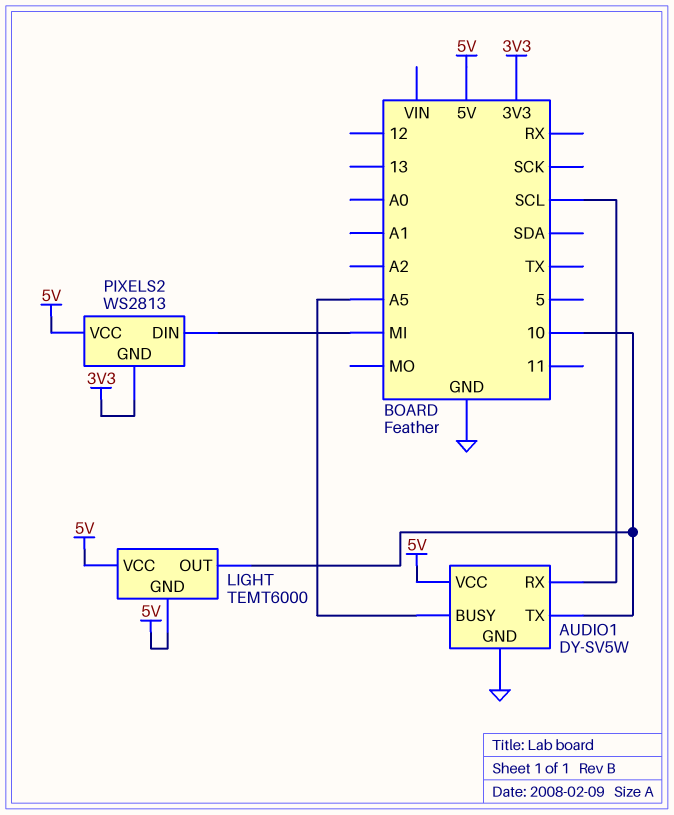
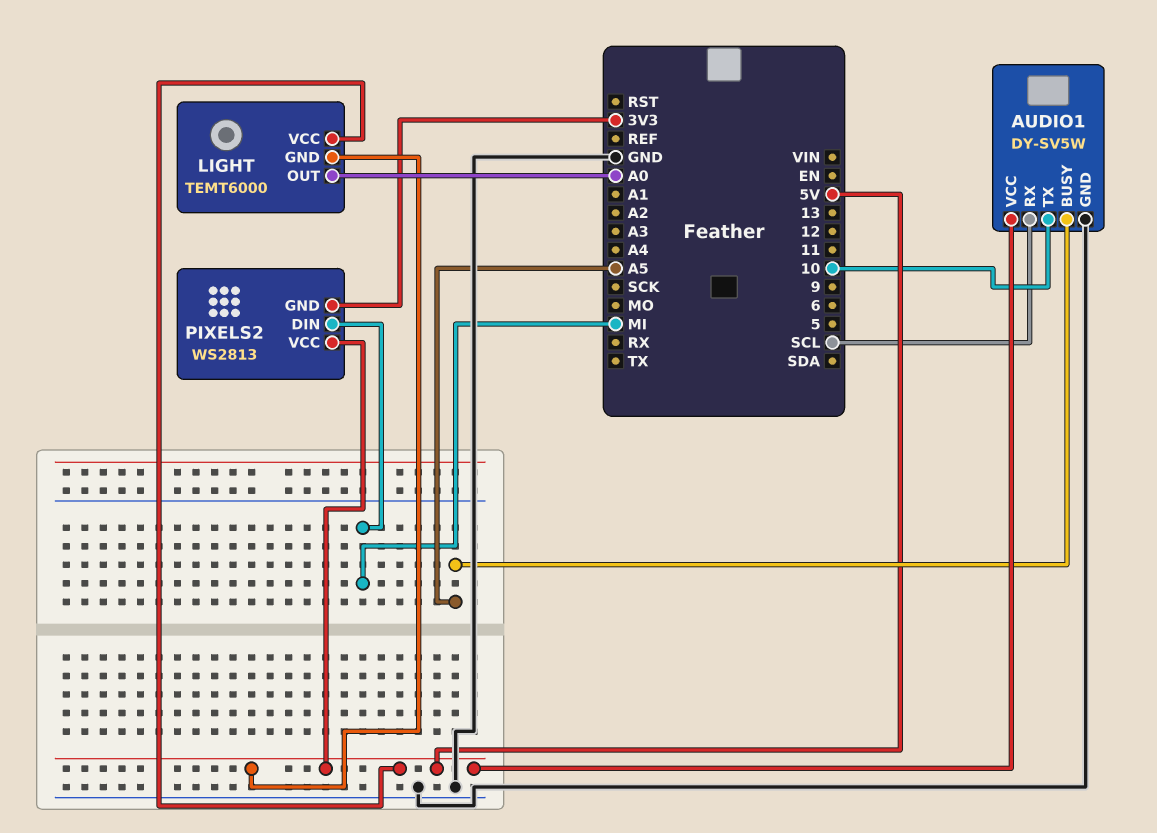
LIGHT pin OUT: 10 -> A0

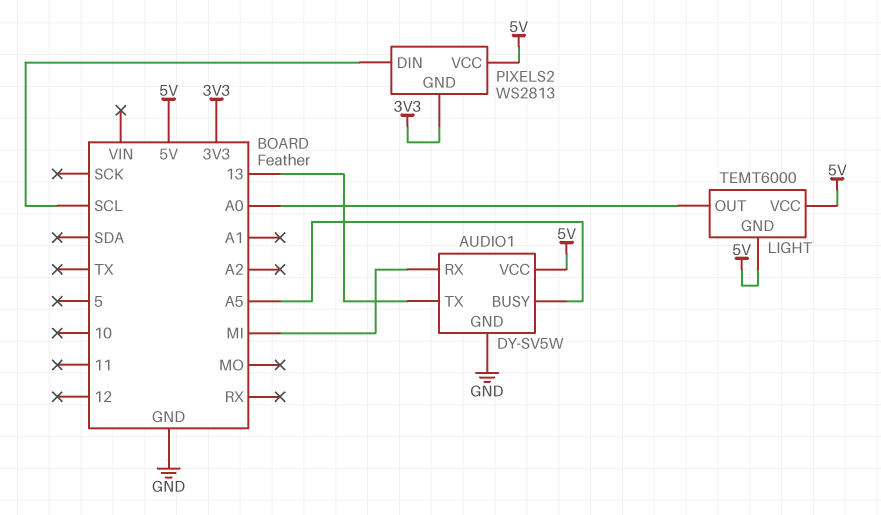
AUDIO1 pin RX: SCL -> MI
AUDIO1 pin TX: 10 -> 13
PIXELS2 pin DIN: MI -> SCL

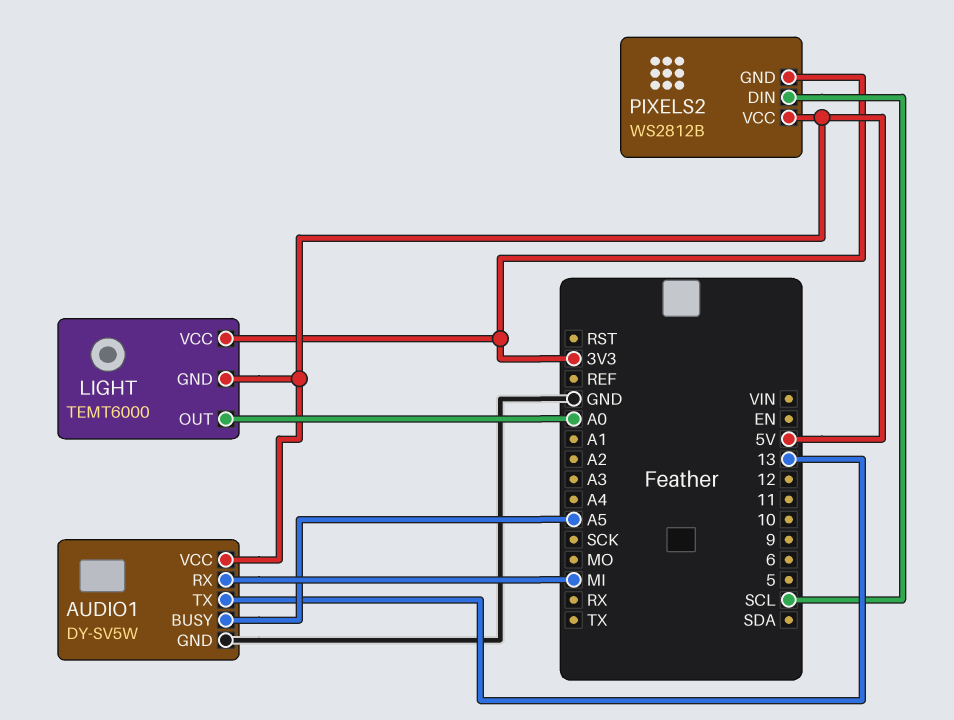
LIGHT pin VCC: 5V -> 3V3
PIXELS2: WS2813 -> WS2812B

